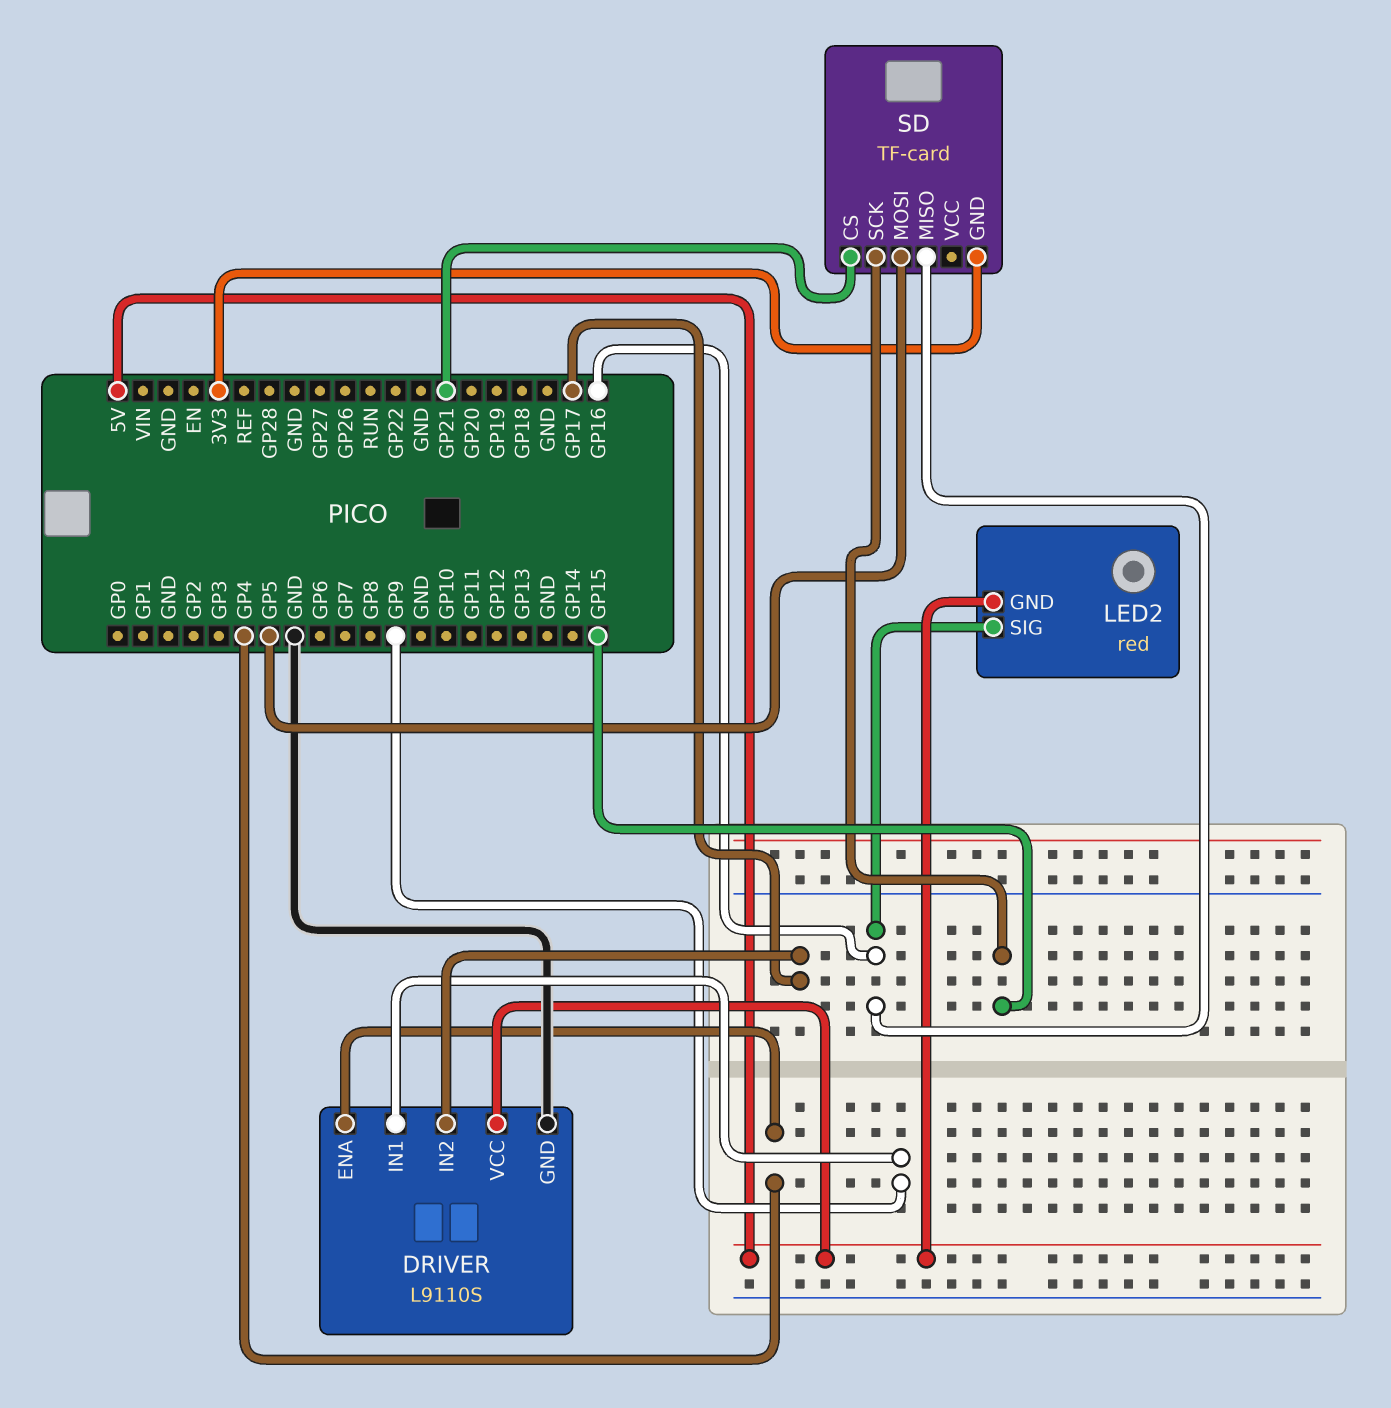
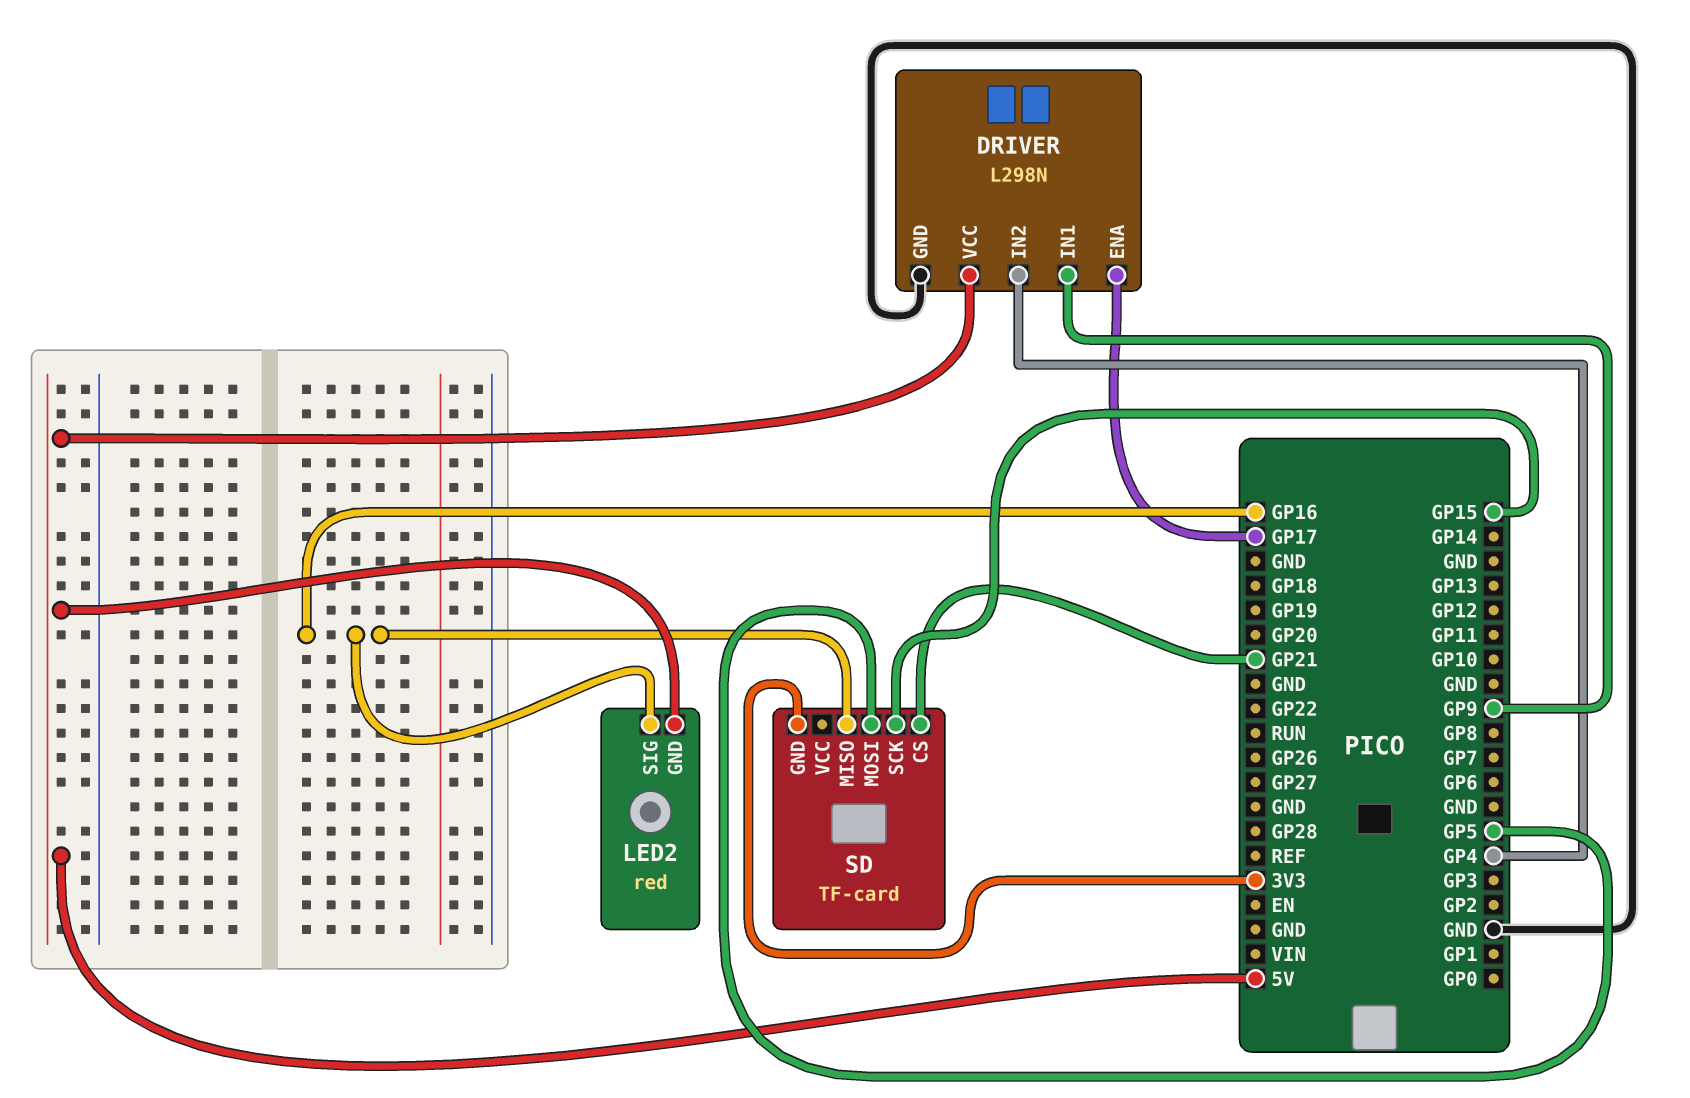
DRIVER: L9110S -> L298N
DRIVER pin ENA: GP4 -> GP17
DRIVER pin IN2: GP17 -> GP4

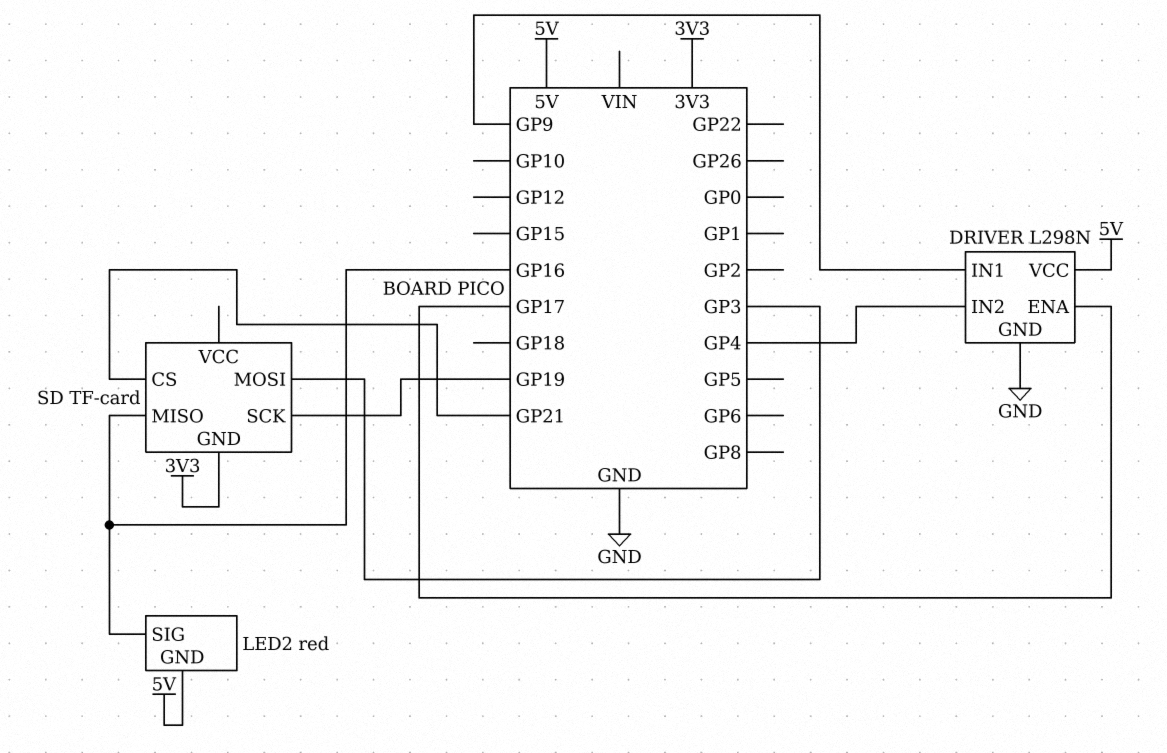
SD pin MOSI: GP5 -> GP3
SD pin SCK: GP15 -> GP19

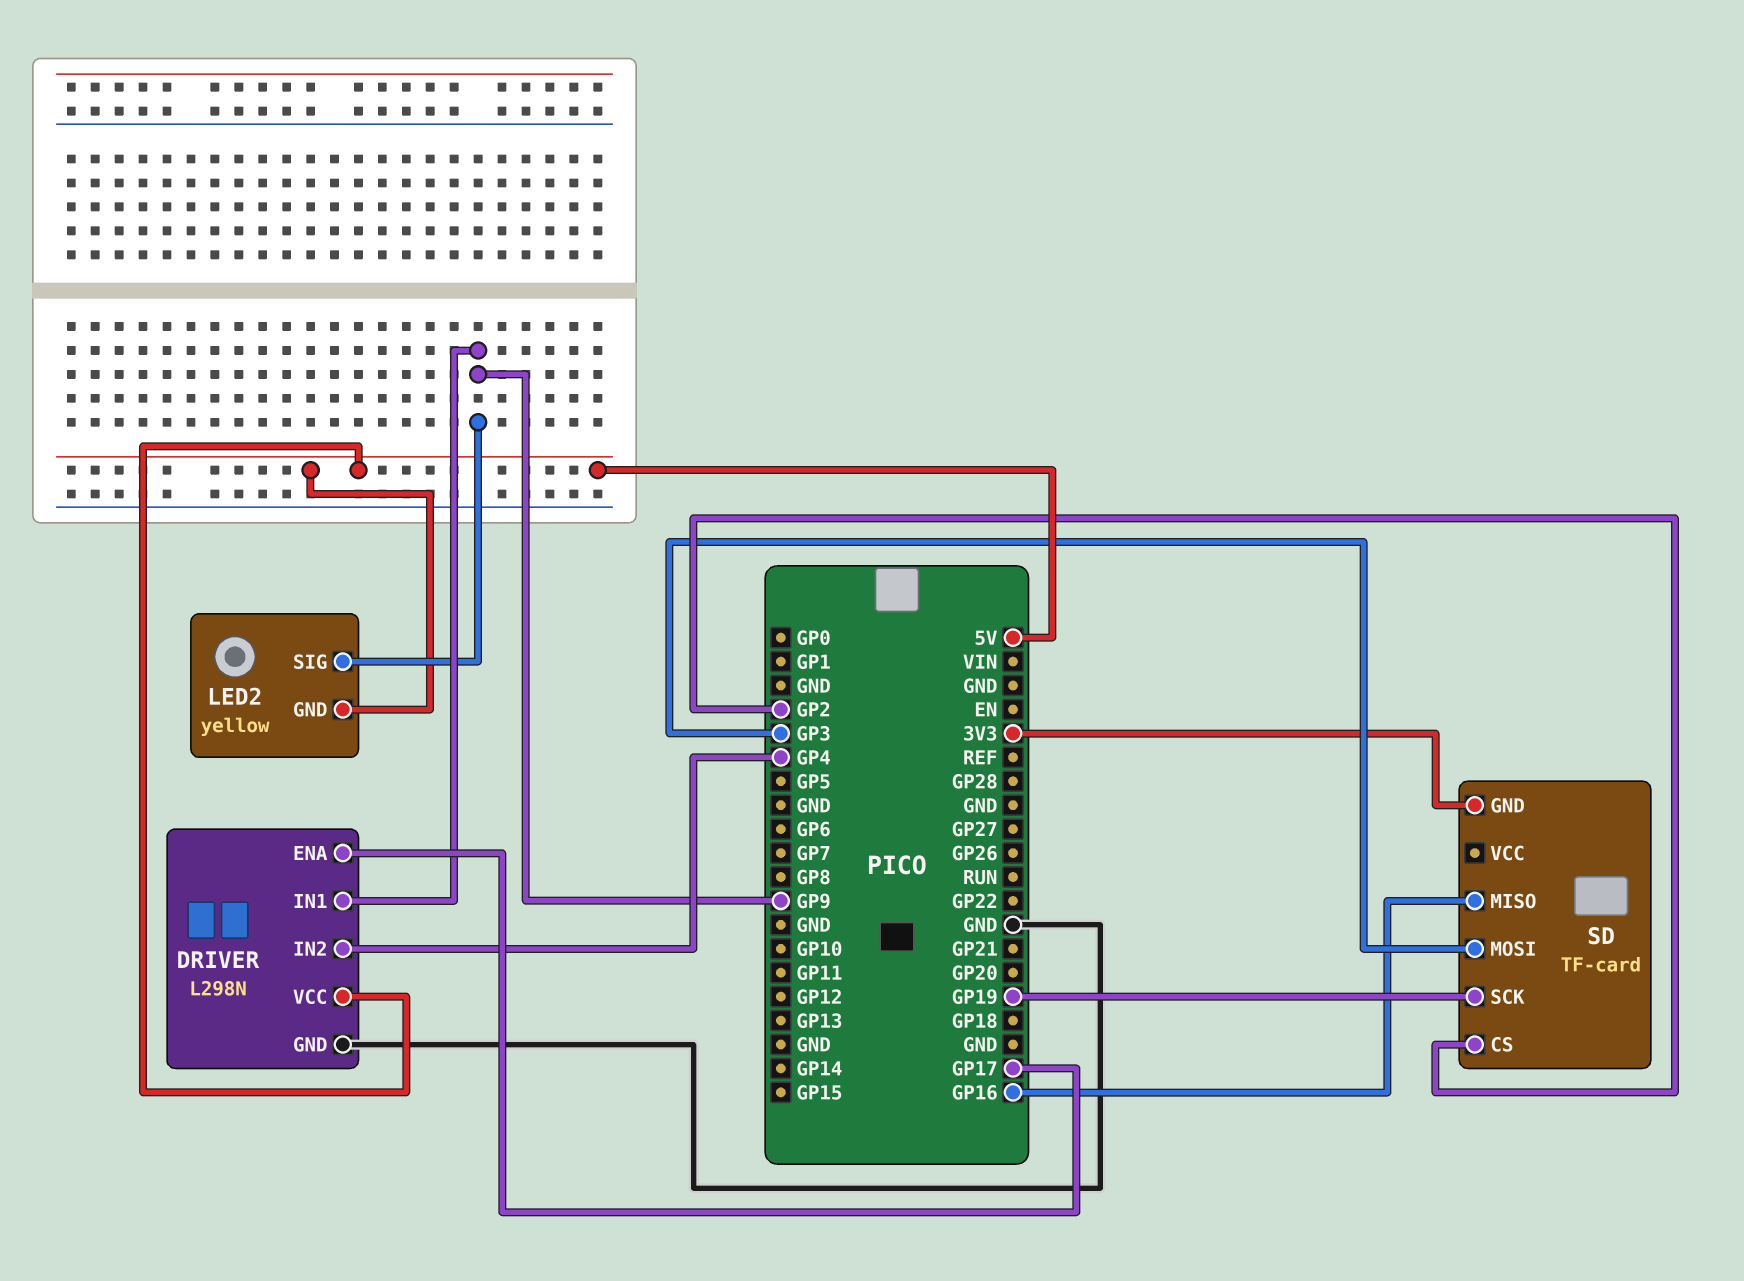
LED2: red -> yellow
LED2 pin SIG: GP16 -> GP9
SD pin CS: GP21 -> GP2

